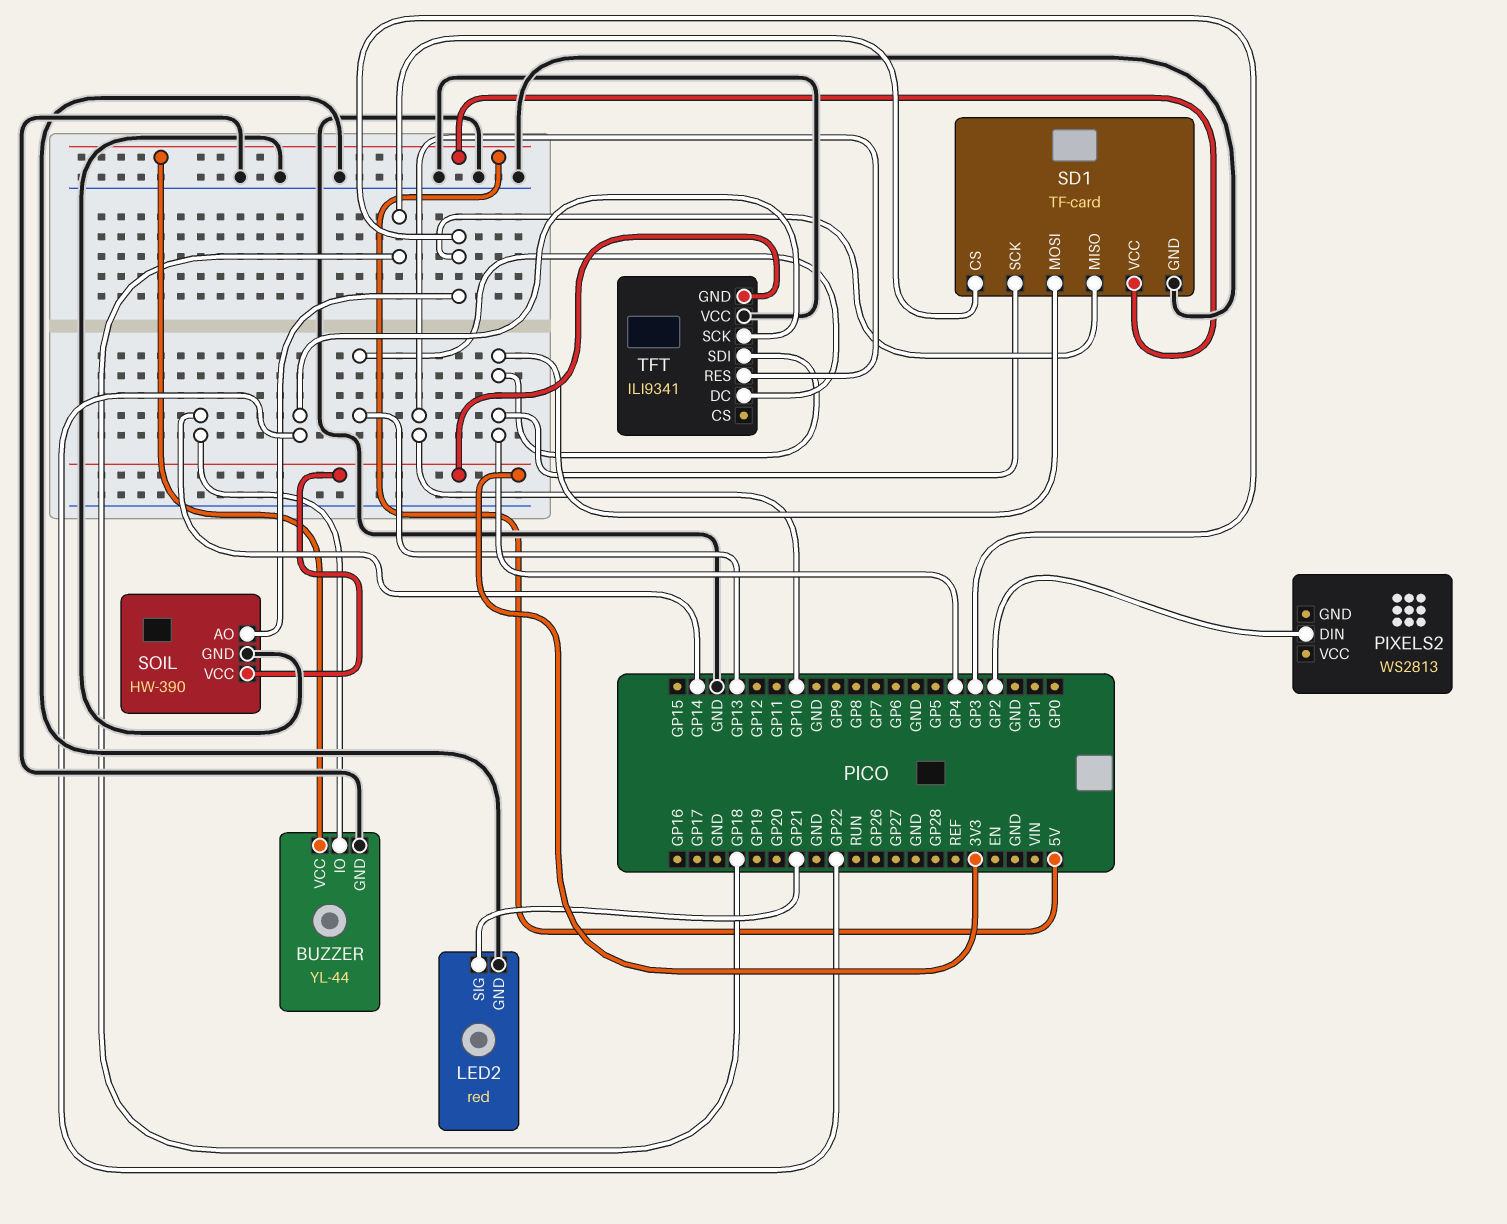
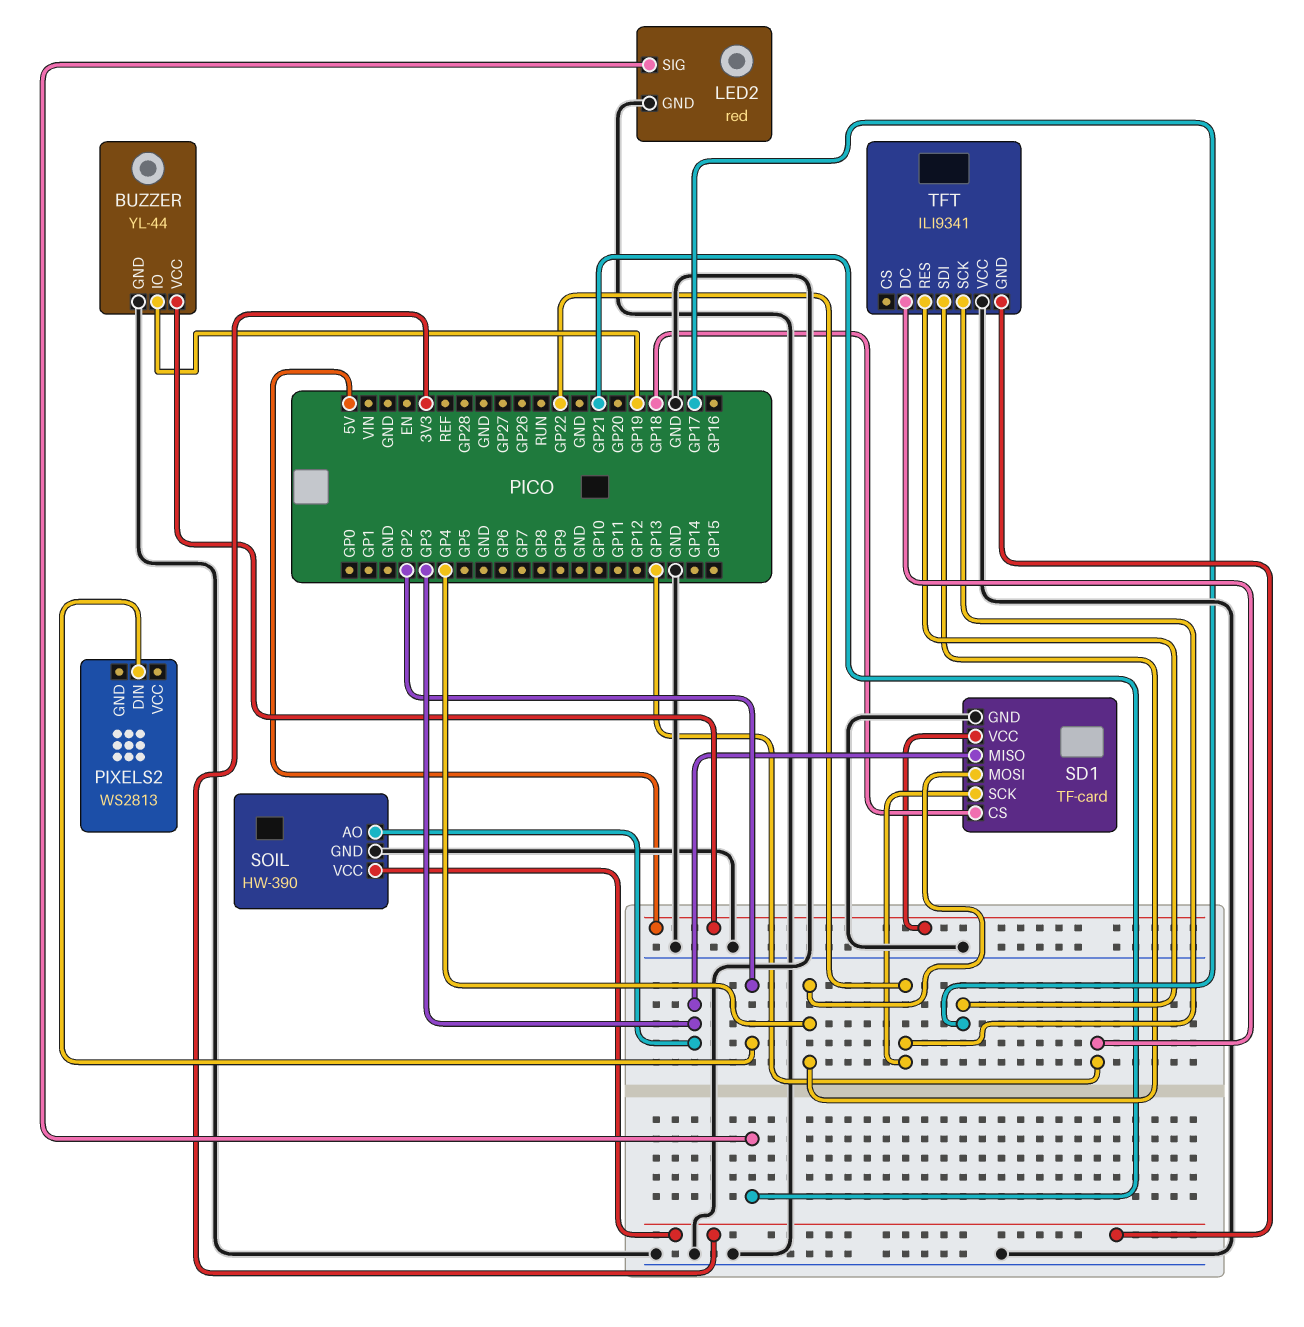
BUZZER pin IO: GP14 -> GP19
SD1 pin SCK: GP4 -> GP22
TFT pin RES: GP10 -> GP17

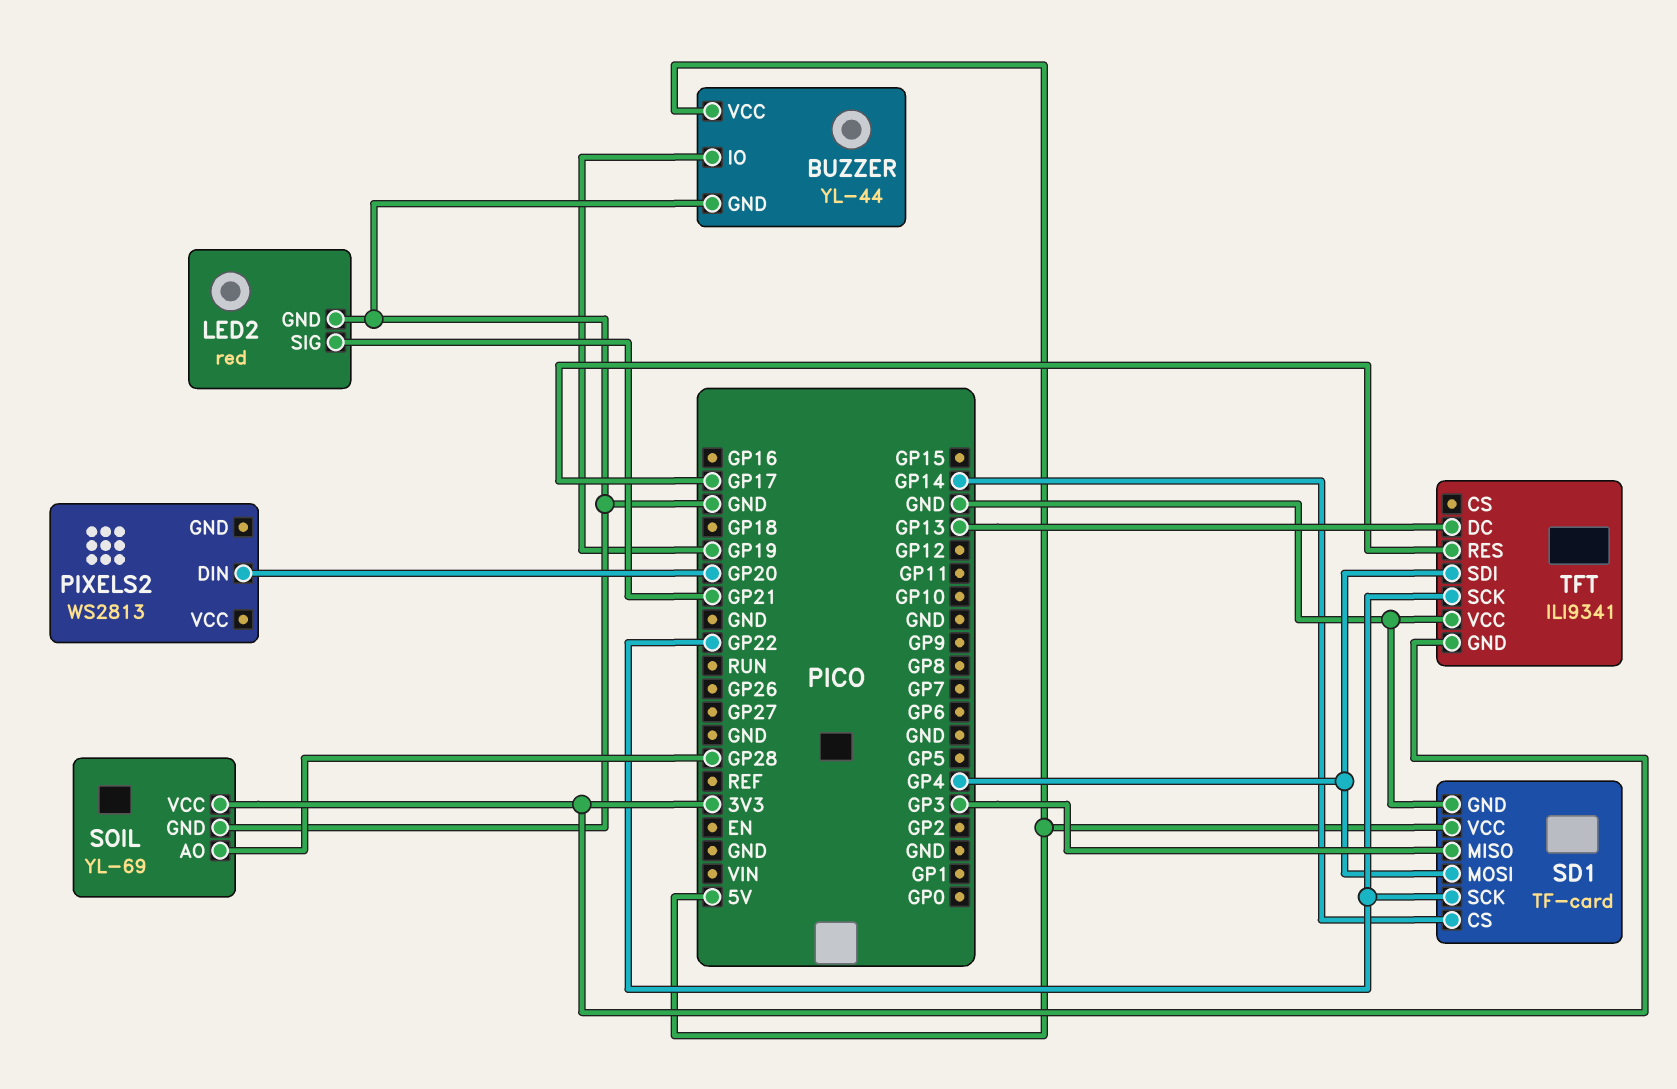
PIXELS2 pin DIN: GP2 -> GP20
SD1 pin CS: GP18 -> GP14
SOIL: HW-390 -> YL-69
SOIL pin AO: GP3 -> GP28

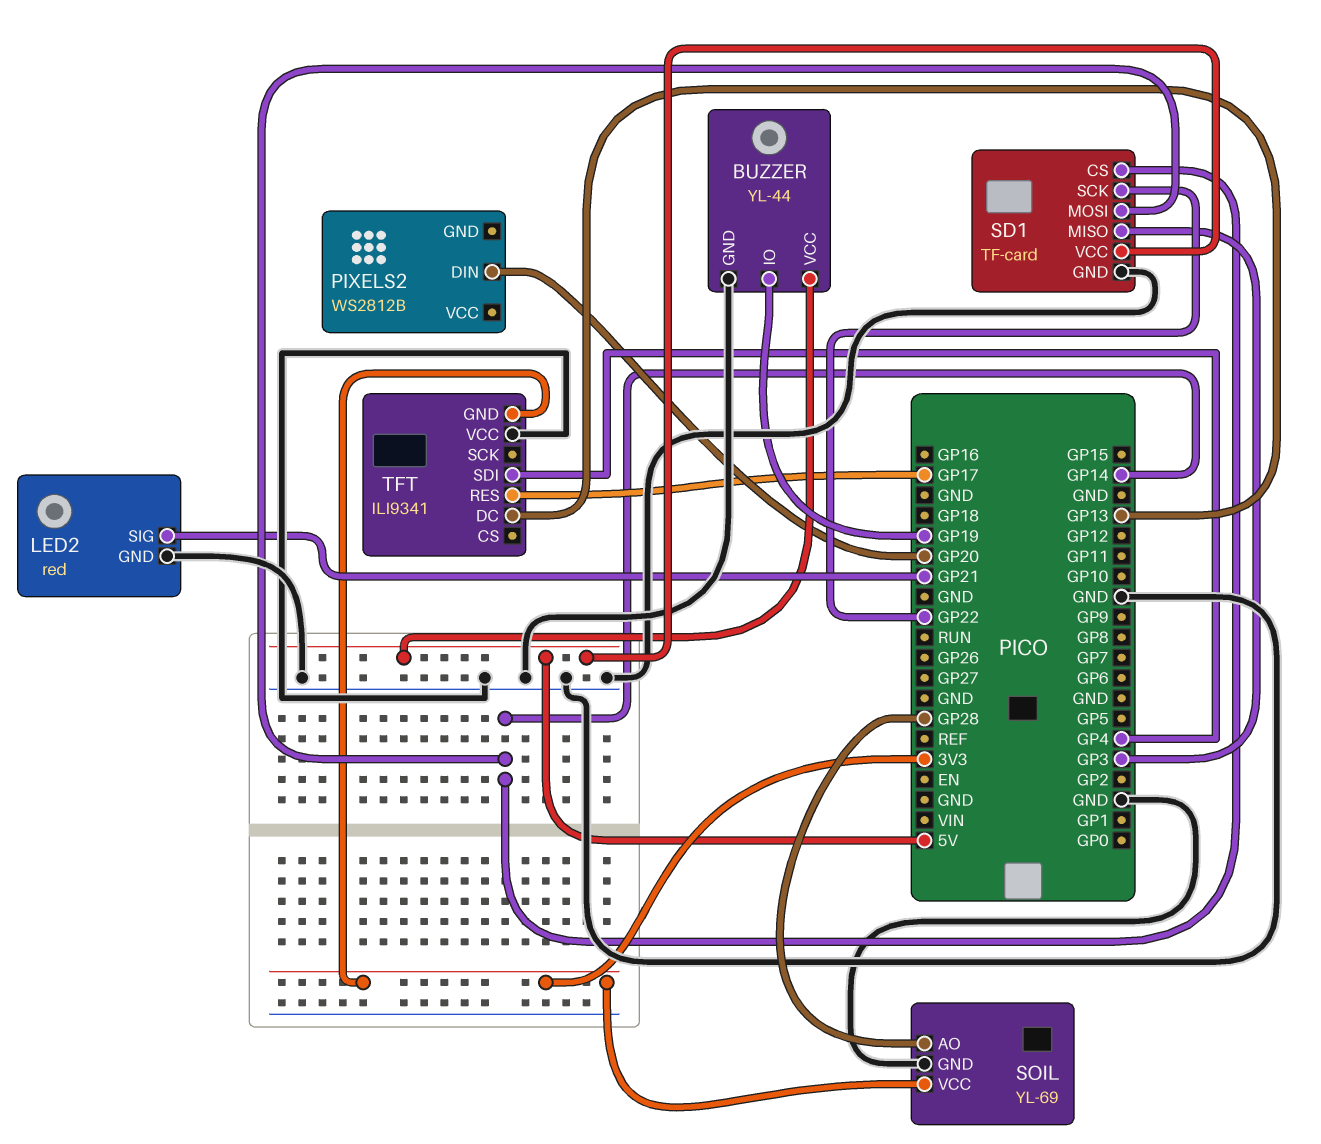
PIXELS2: WS2813 -> WS2812B
SD1 pin MOSI: GP4 -> GP14
TFT pin SCK: GP22 -> none

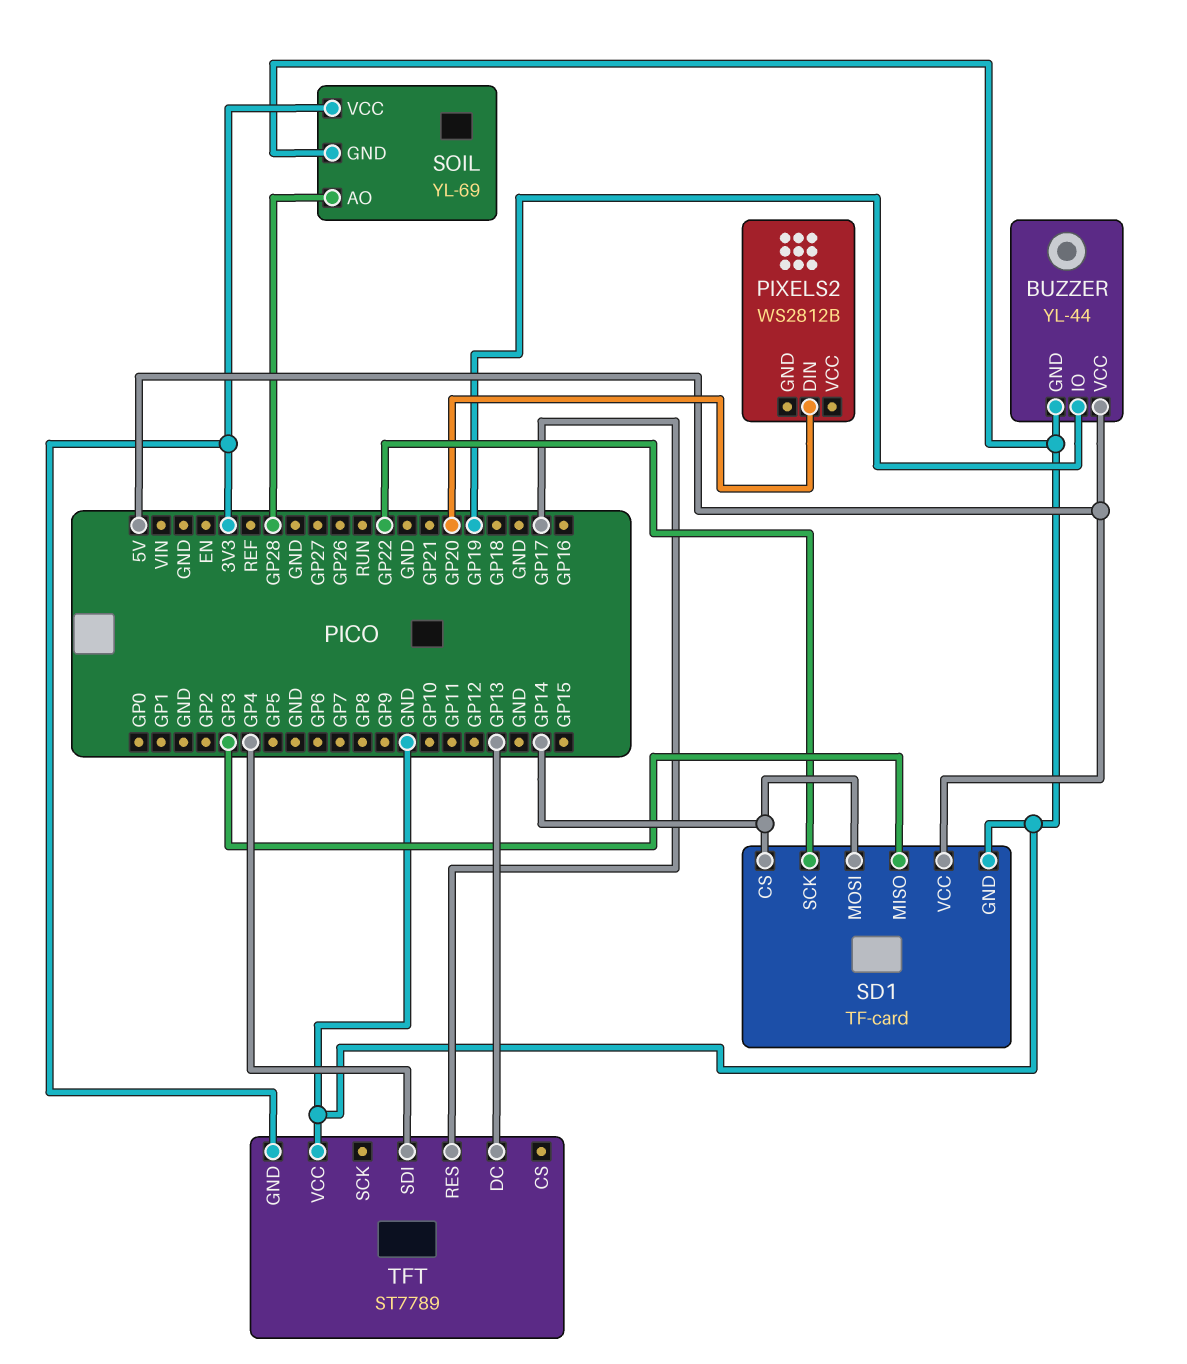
LED2: red -> none
LED2 pin GND: GND -> none
LED2 pin SIG: GP21 -> none
TFT: ILI9341 -> ST7789

